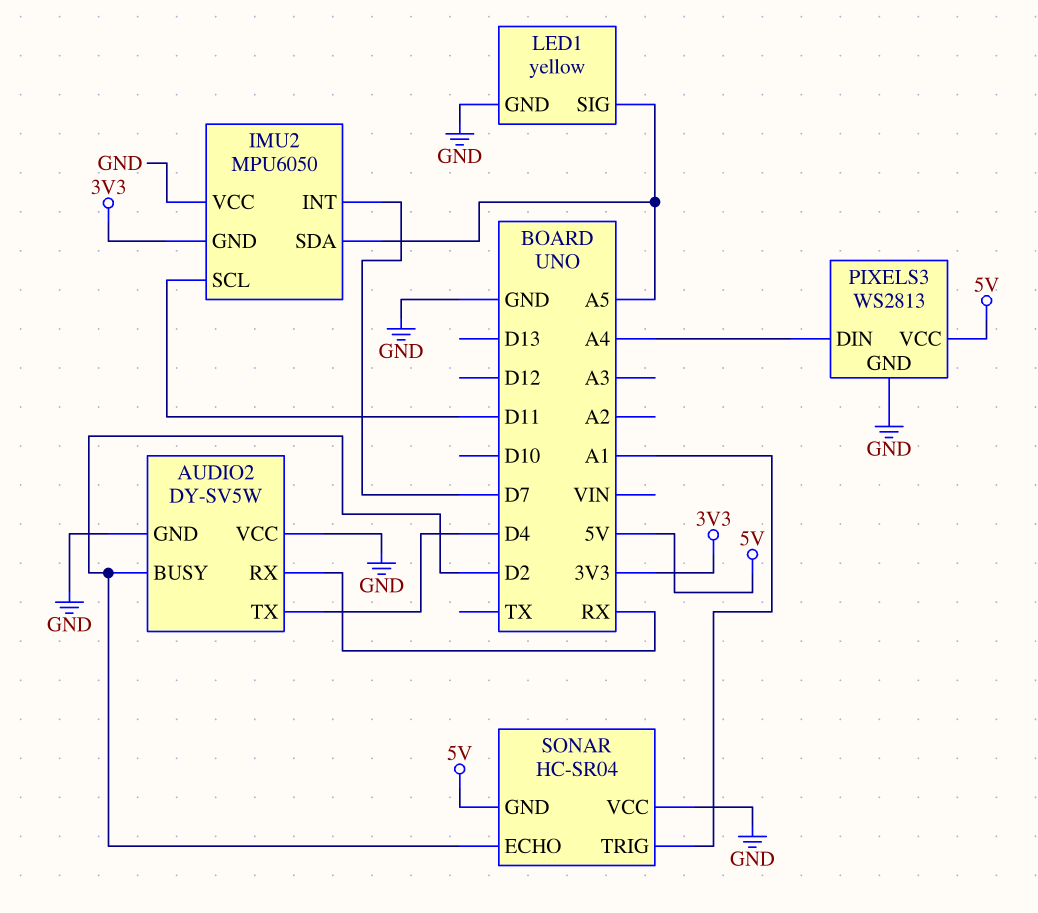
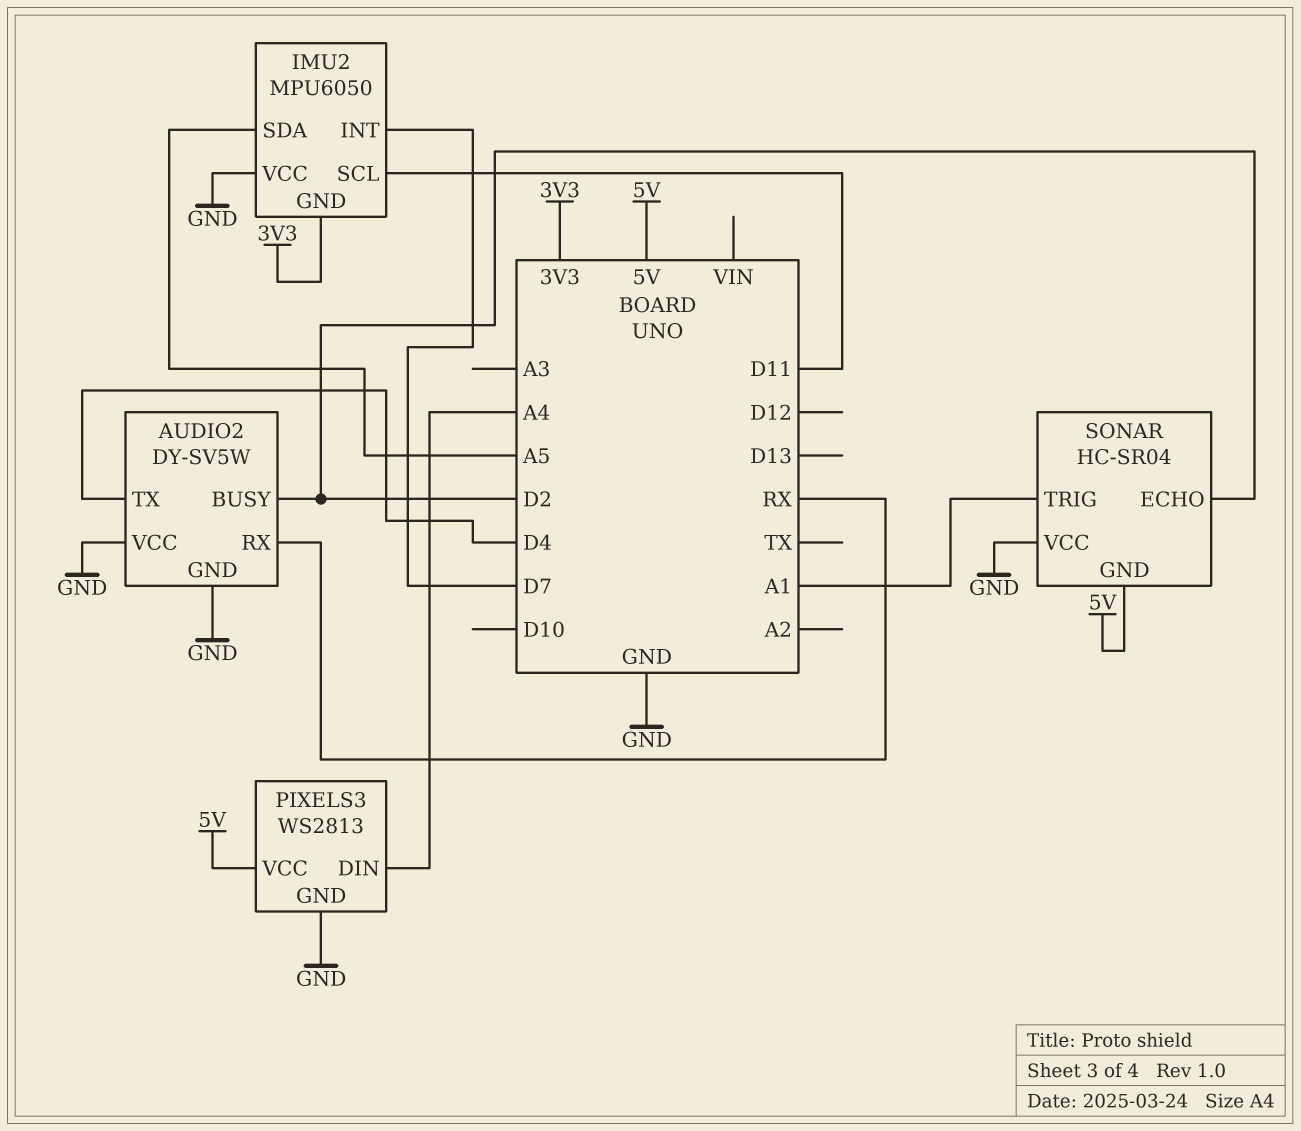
LED1: yellow -> none
LED1 pin GND: GND -> none
LED1 pin SIG: A5 -> none

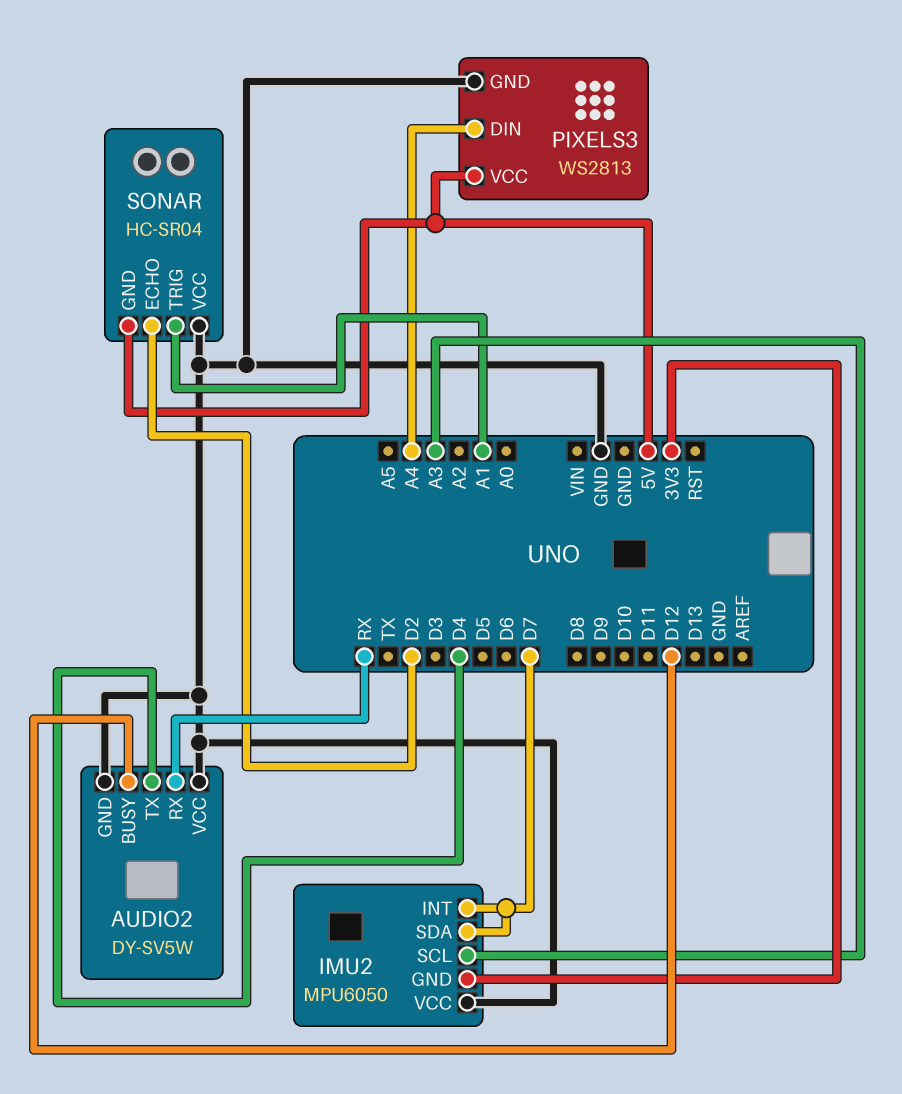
AUDIO2 pin BUSY: D2 -> D12
IMU2 pin SCL: D11 -> A3
IMU2 pin SDA: A5 -> D7

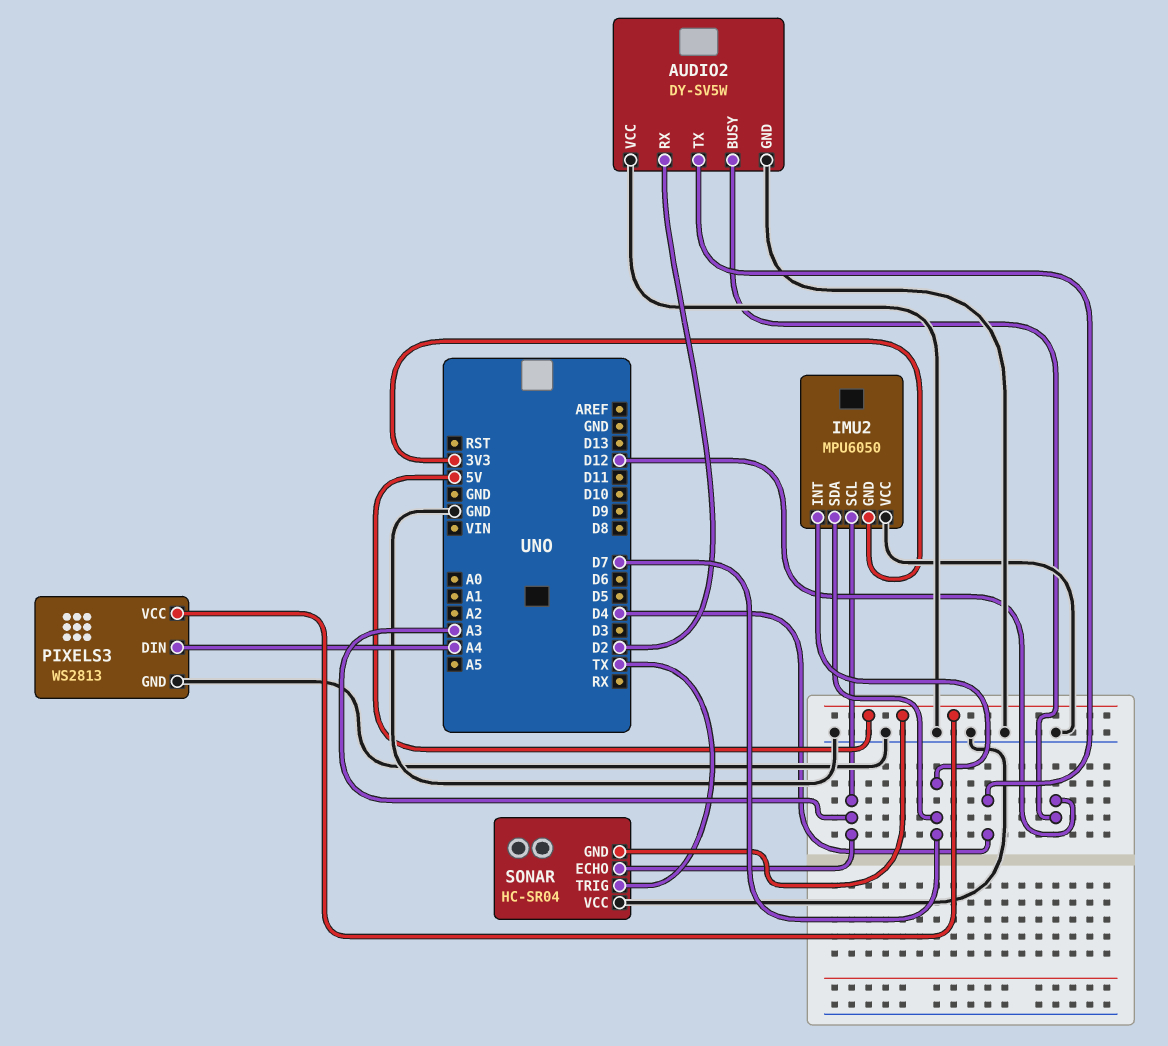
AUDIO2 pin RX: RX -> D2
SONAR pin ECHO: D2 -> A3
SONAR pin TRIG: A1 -> TX

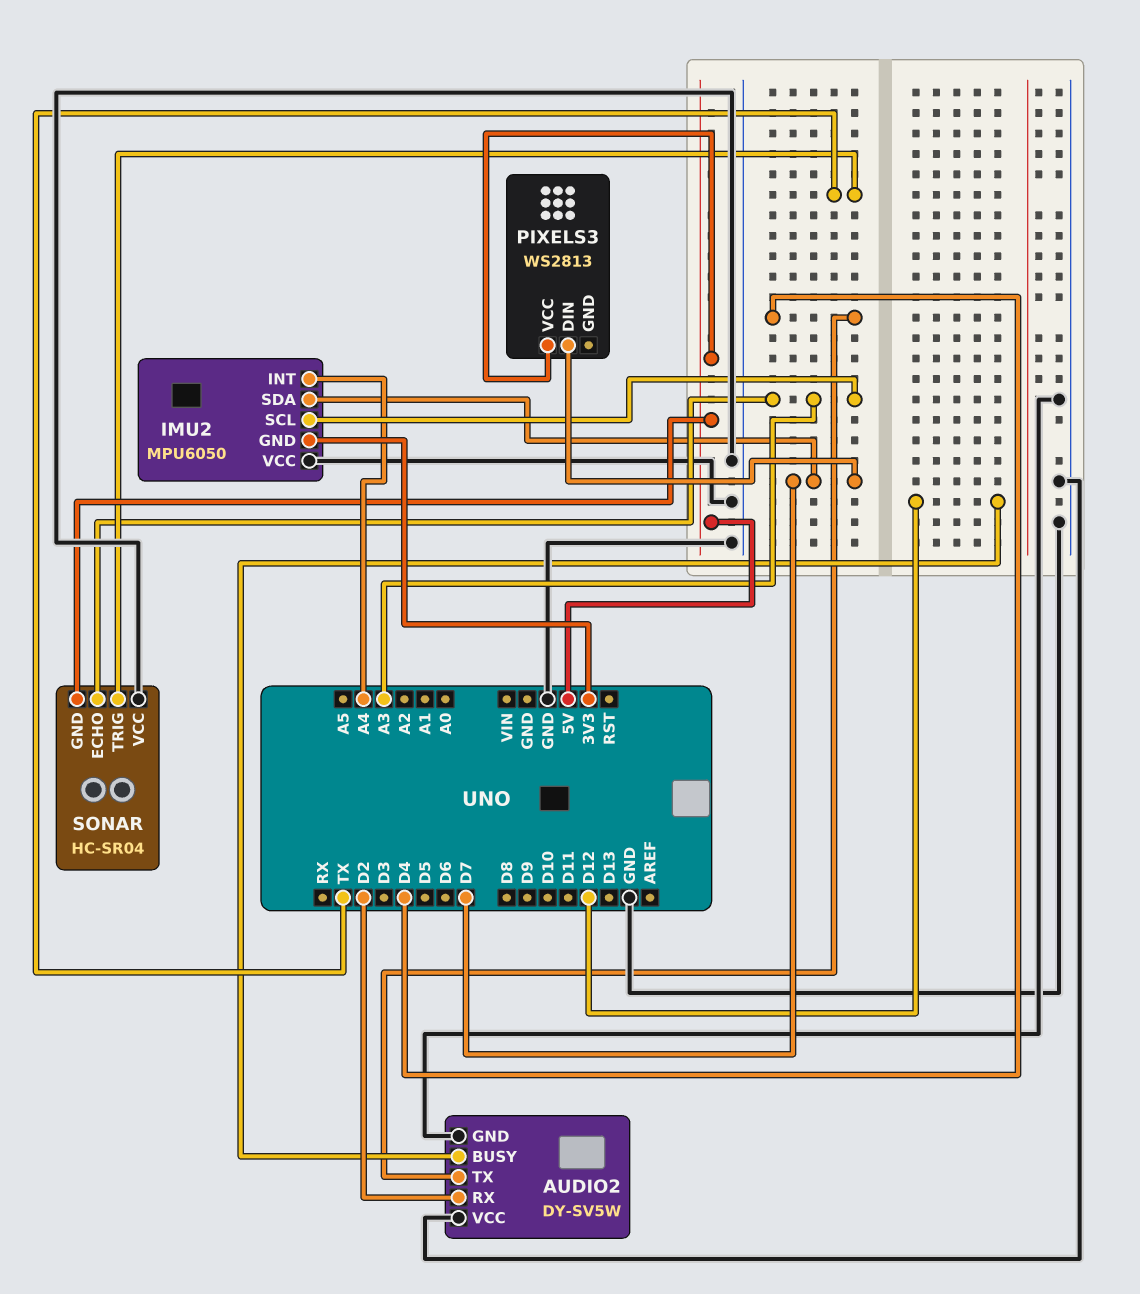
IMU2 pin INT: D7 -> A4
PIXELS3 pin DIN: A4 -> D7
PIXELS3 pin GND: GND -> none

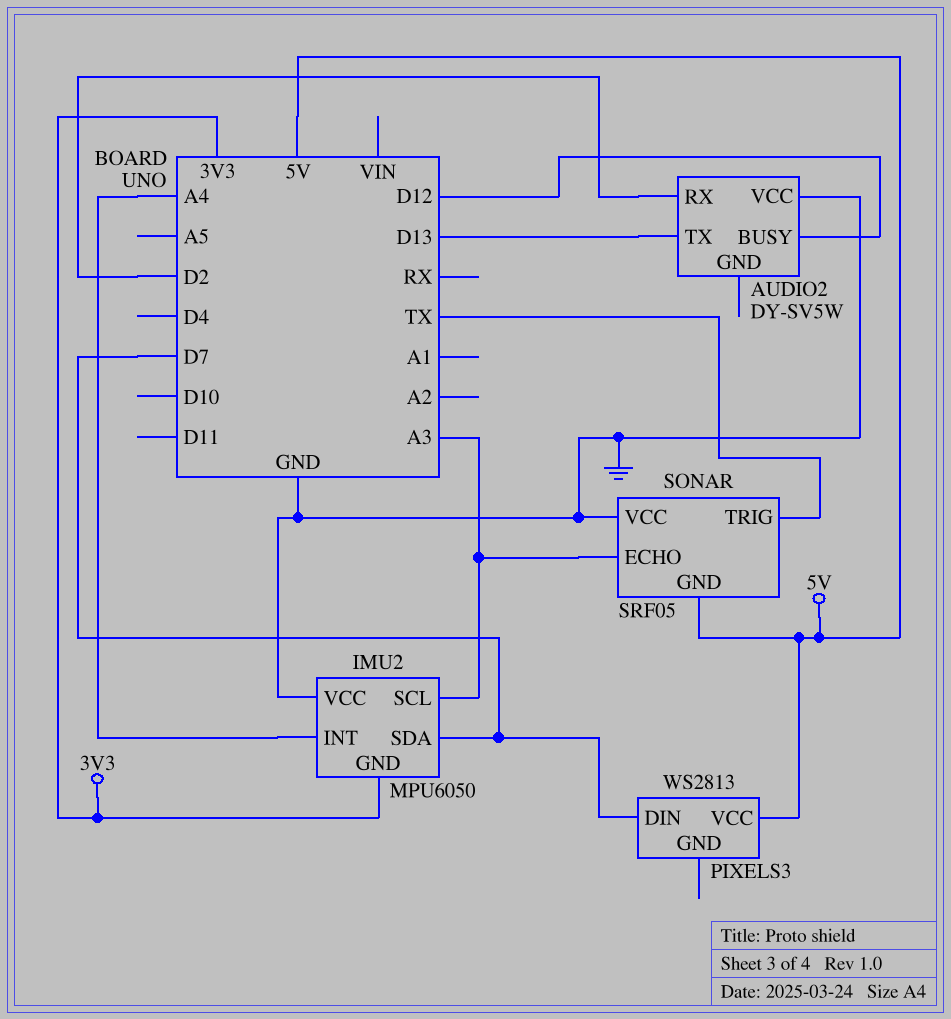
AUDIO2 pin GND: GND -> none
AUDIO2 pin TX: D4 -> D13
SONAR: HC-SR04 -> SRF05

